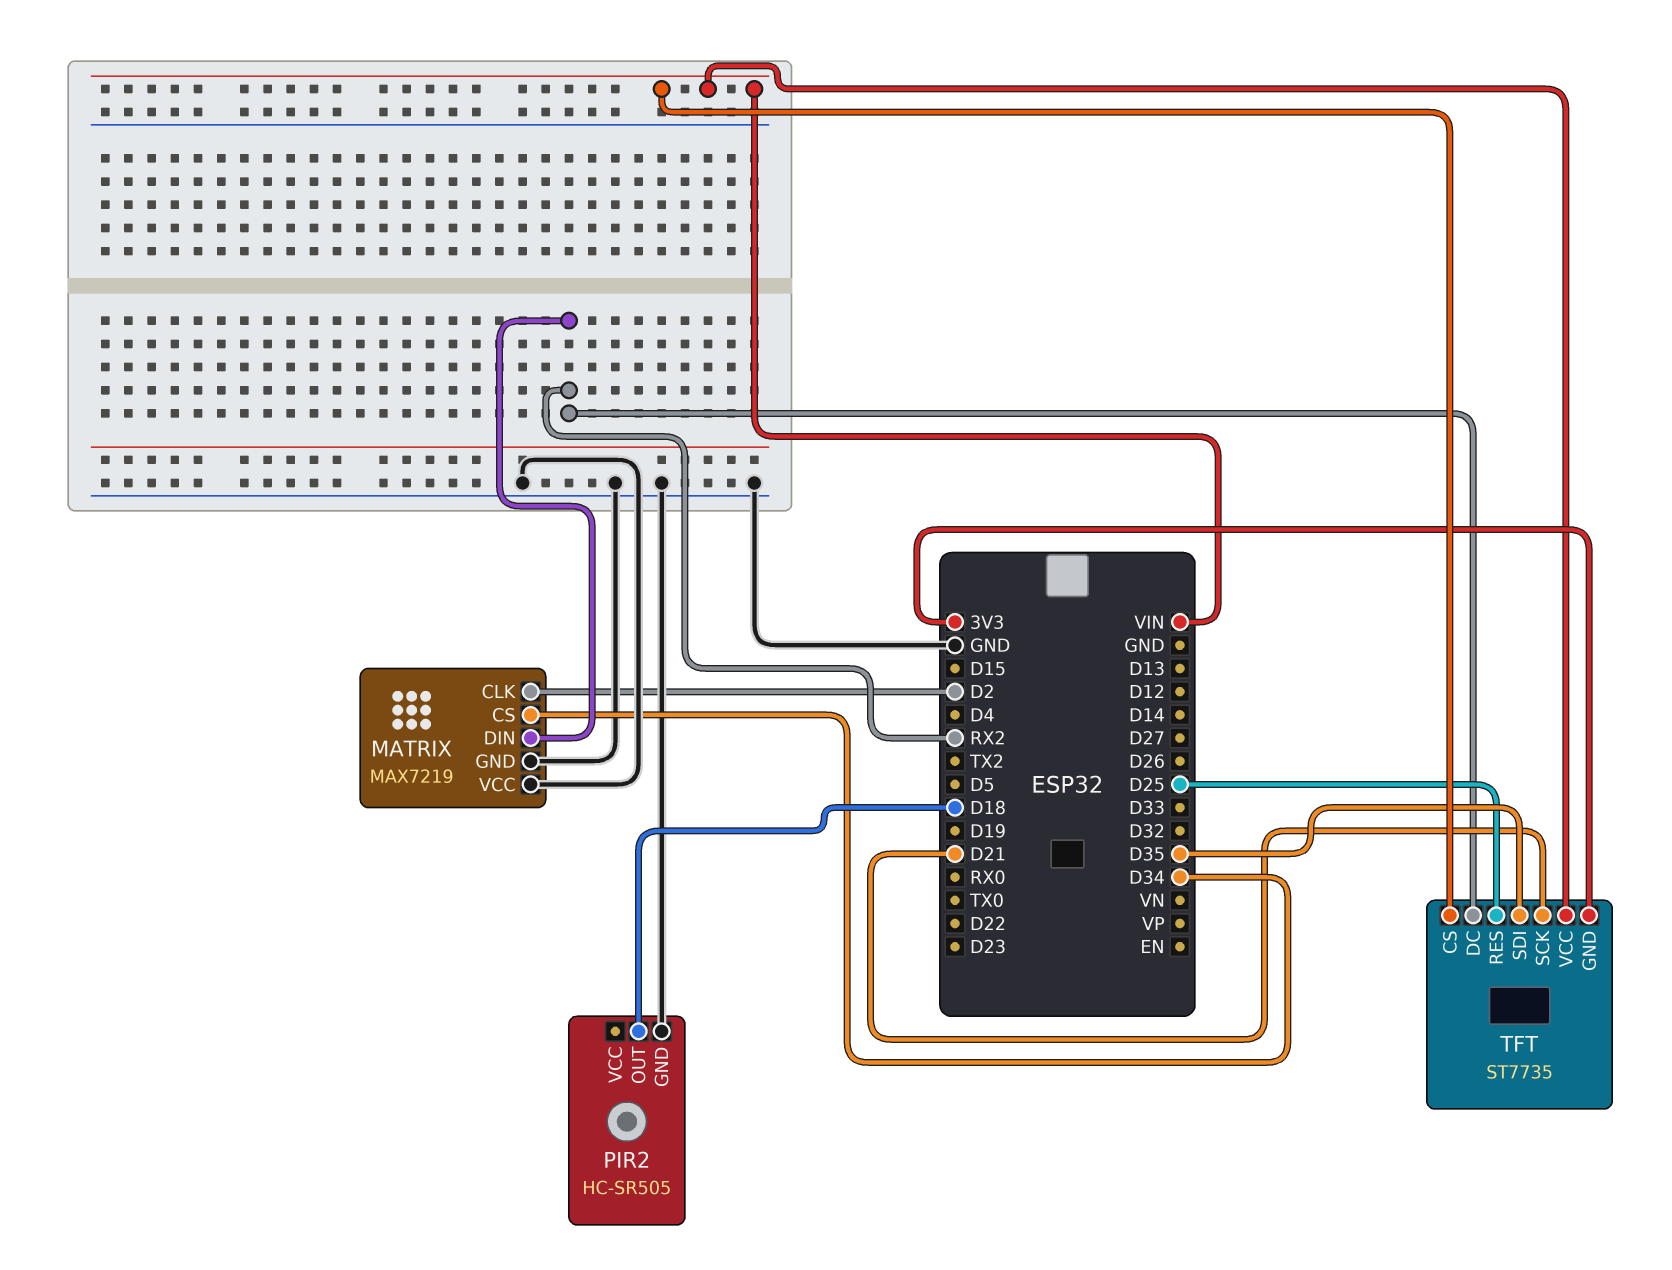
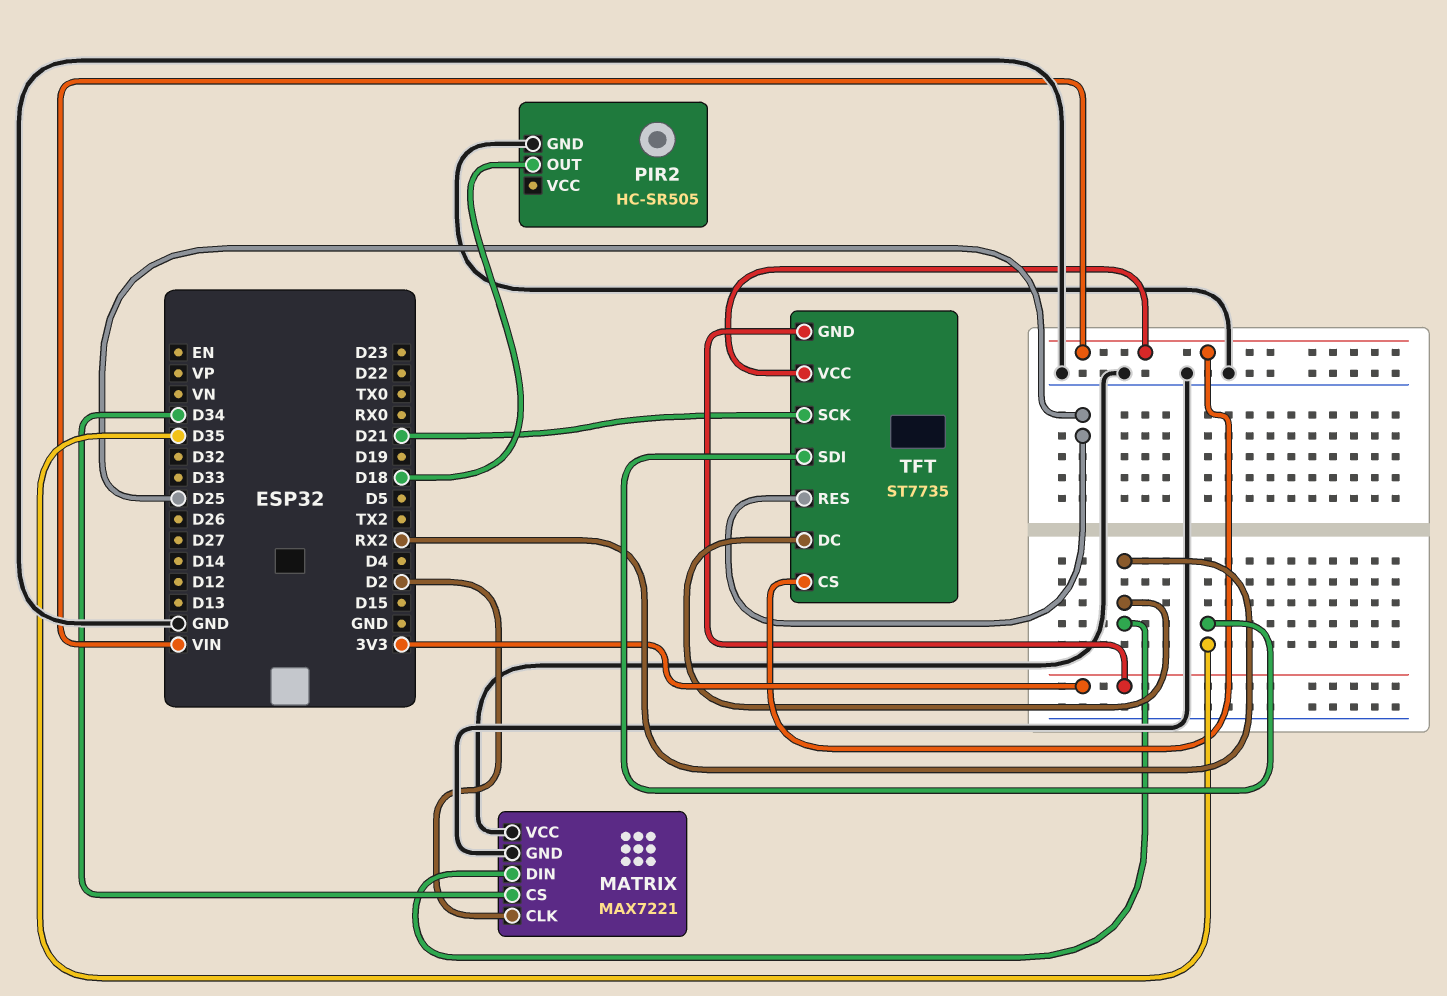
MATRIX: MAX7219 -> MAX7221

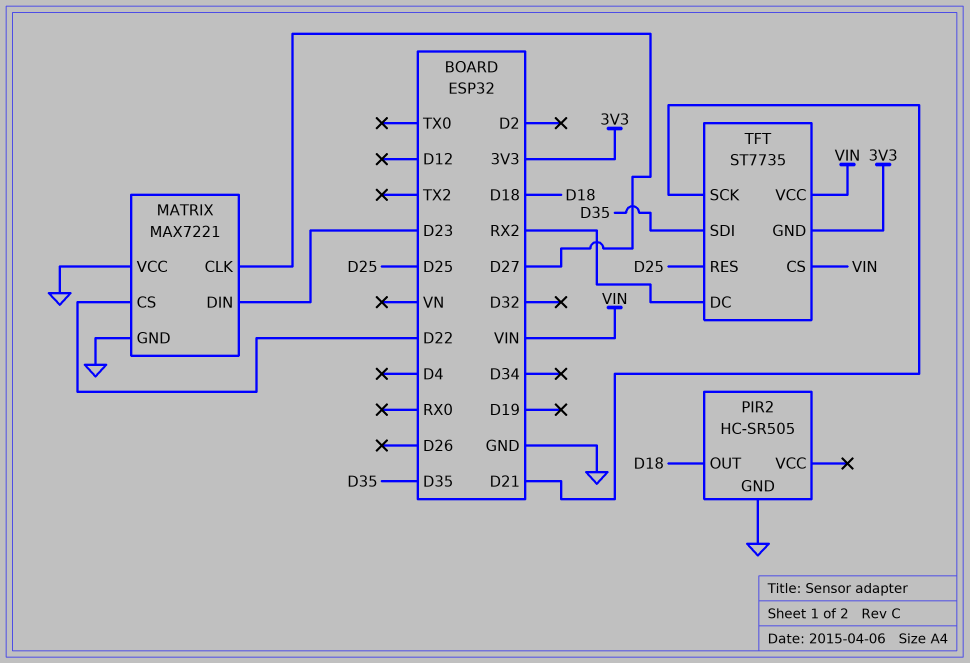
MATRIX pin CLK: D2 -> D27
MATRIX pin CS: D34 -> D22
MATRIX pin DIN: RX2 -> D23

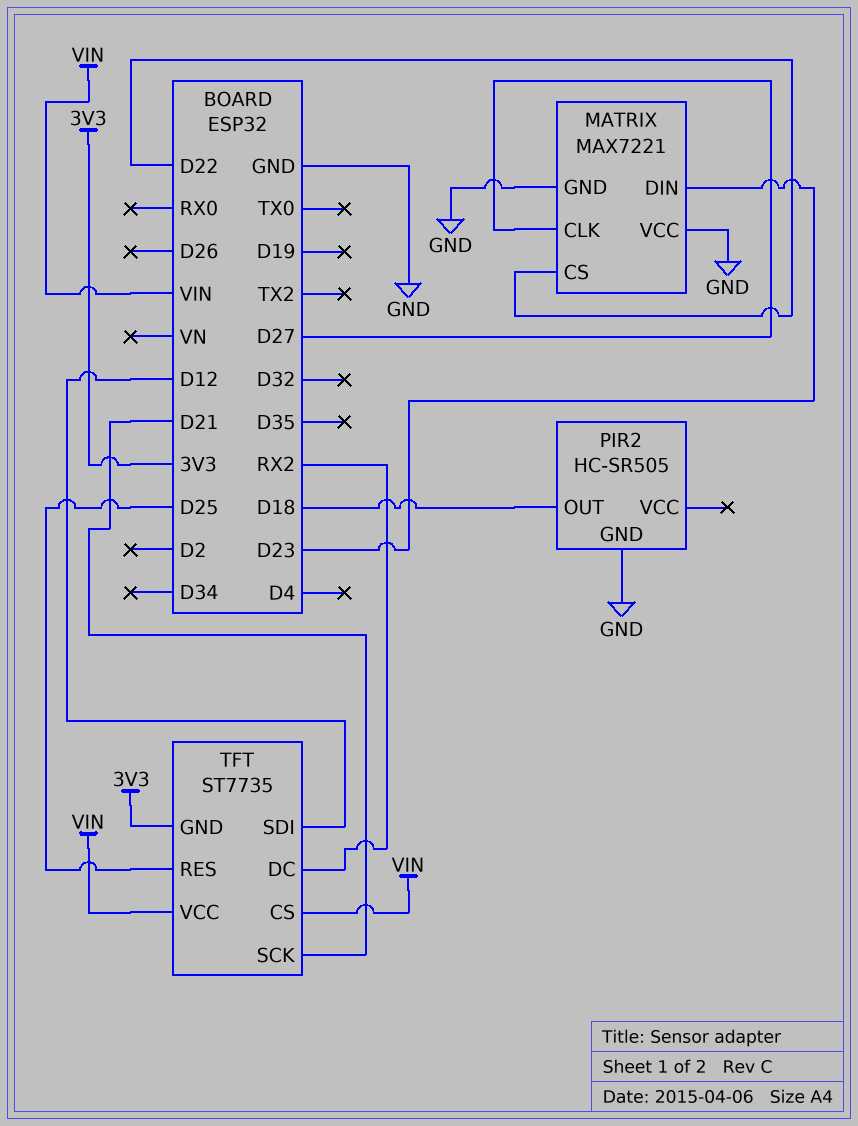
TFT pin SDI: D35 -> D12

